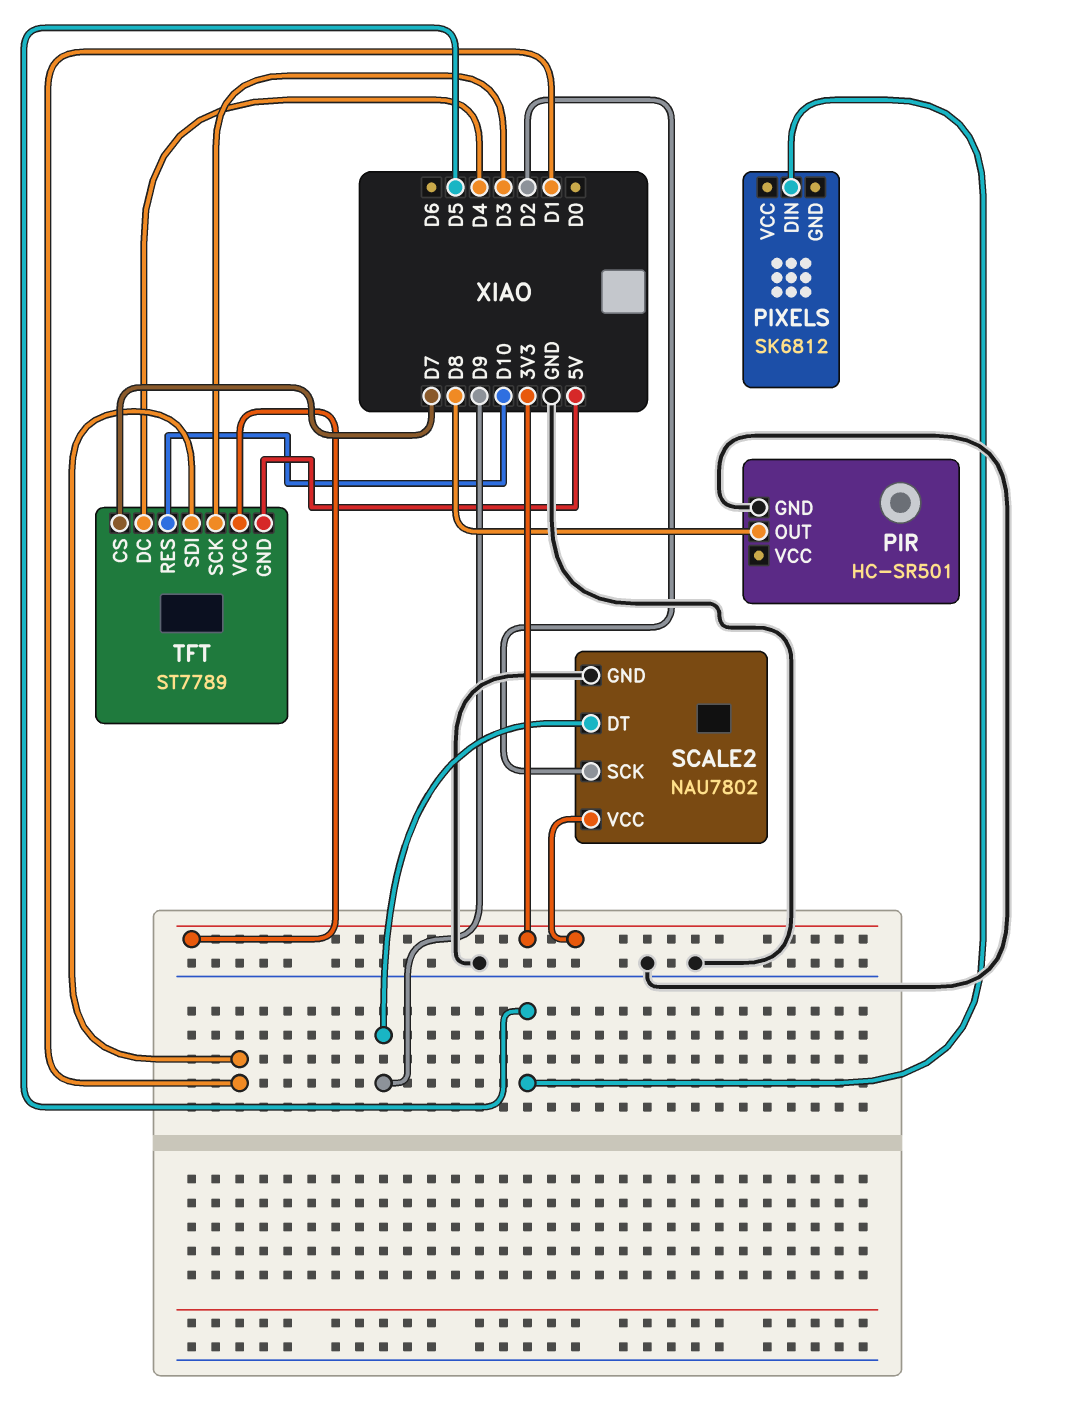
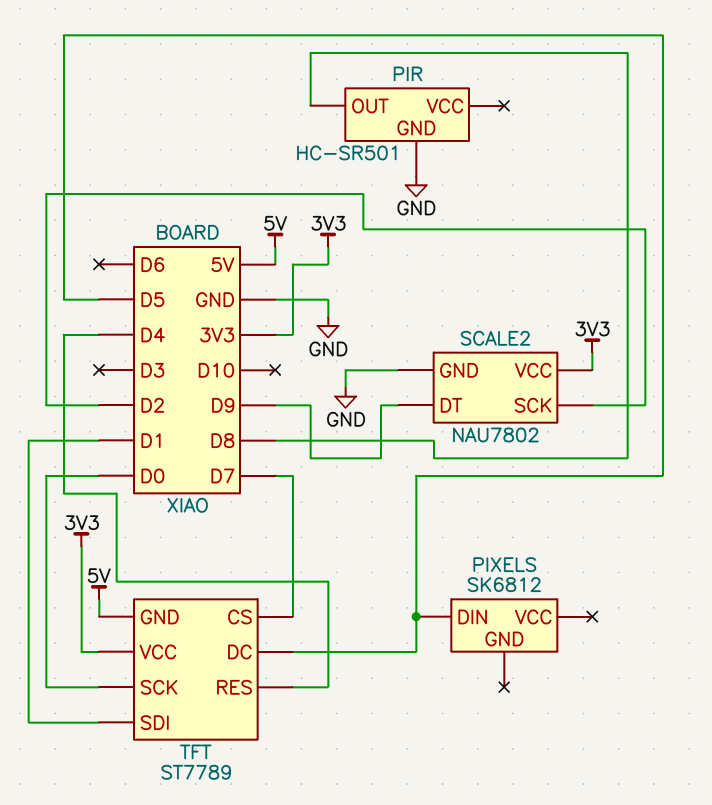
TFT pin DC: D4 -> D5
TFT pin RES: D10 -> D4
TFT pin SCK: D3 -> D0

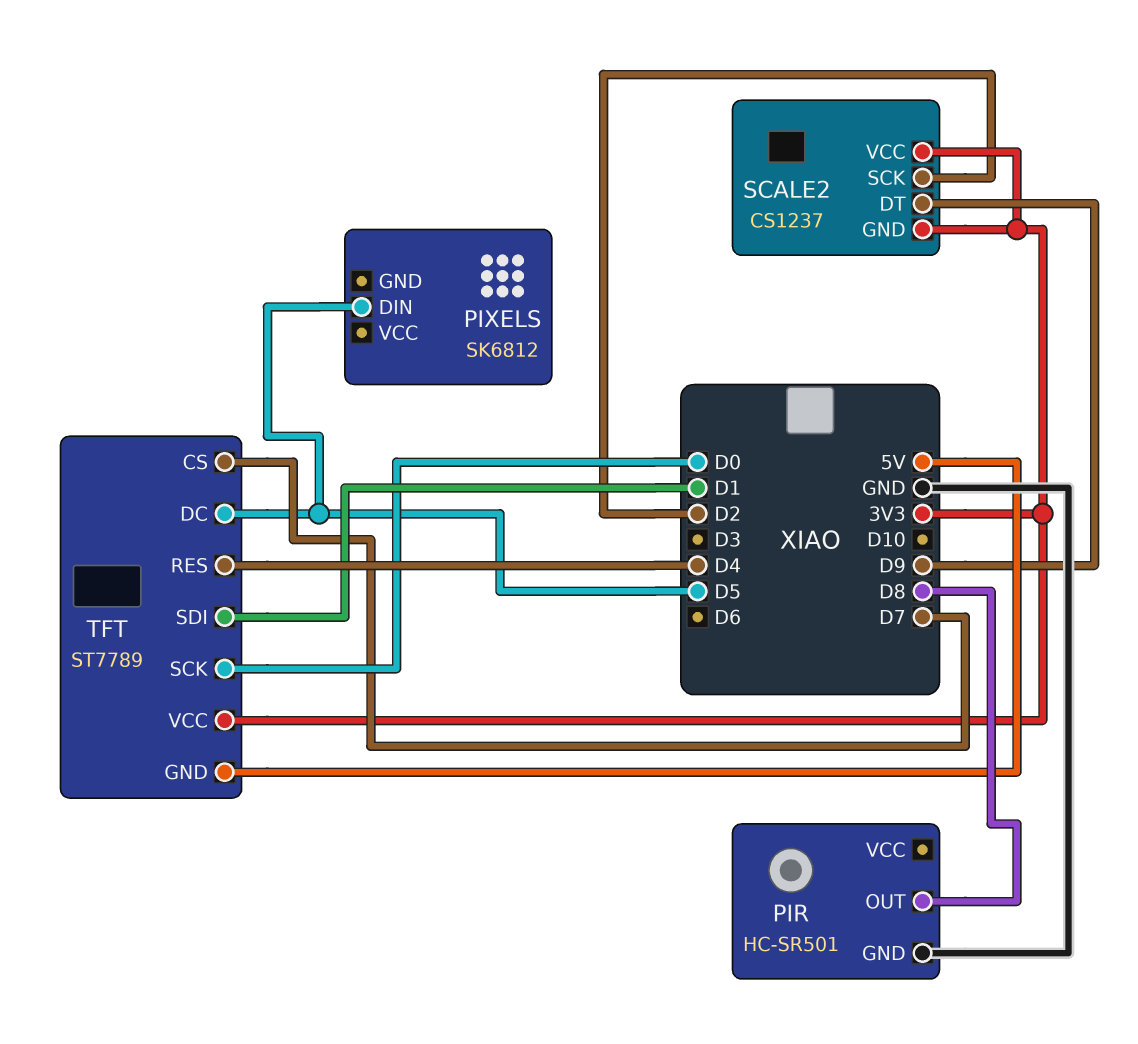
SCALE2: NAU7802 -> CS1237
SCALE2 pin GND: GND -> 3V3

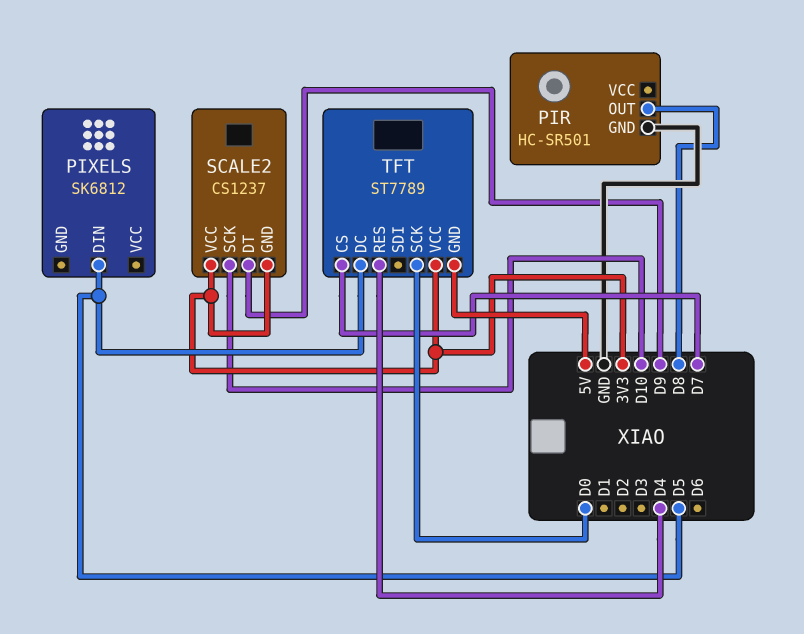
SCALE2 pin SCK: D2 -> D10
TFT pin SDI: D1 -> none

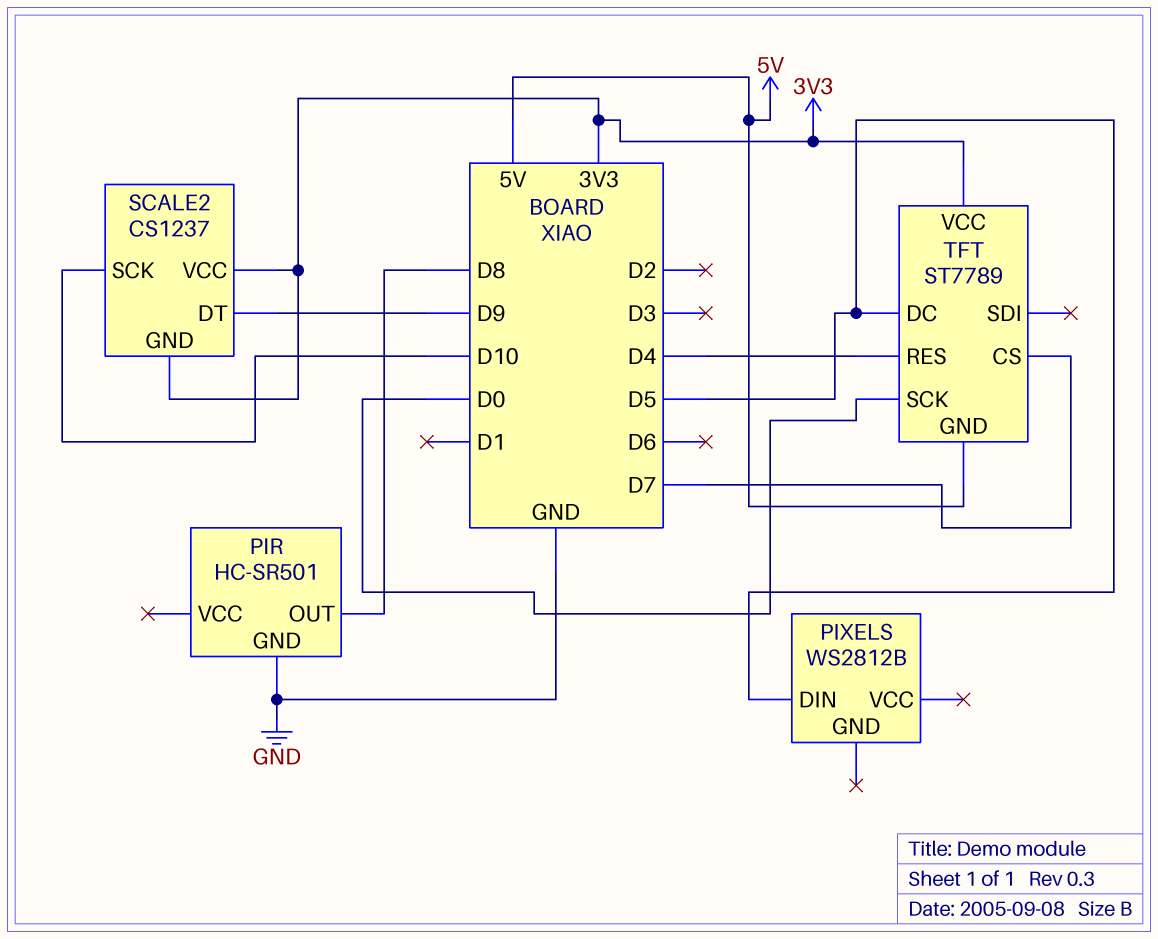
PIXELS: SK6812 -> WS2812B

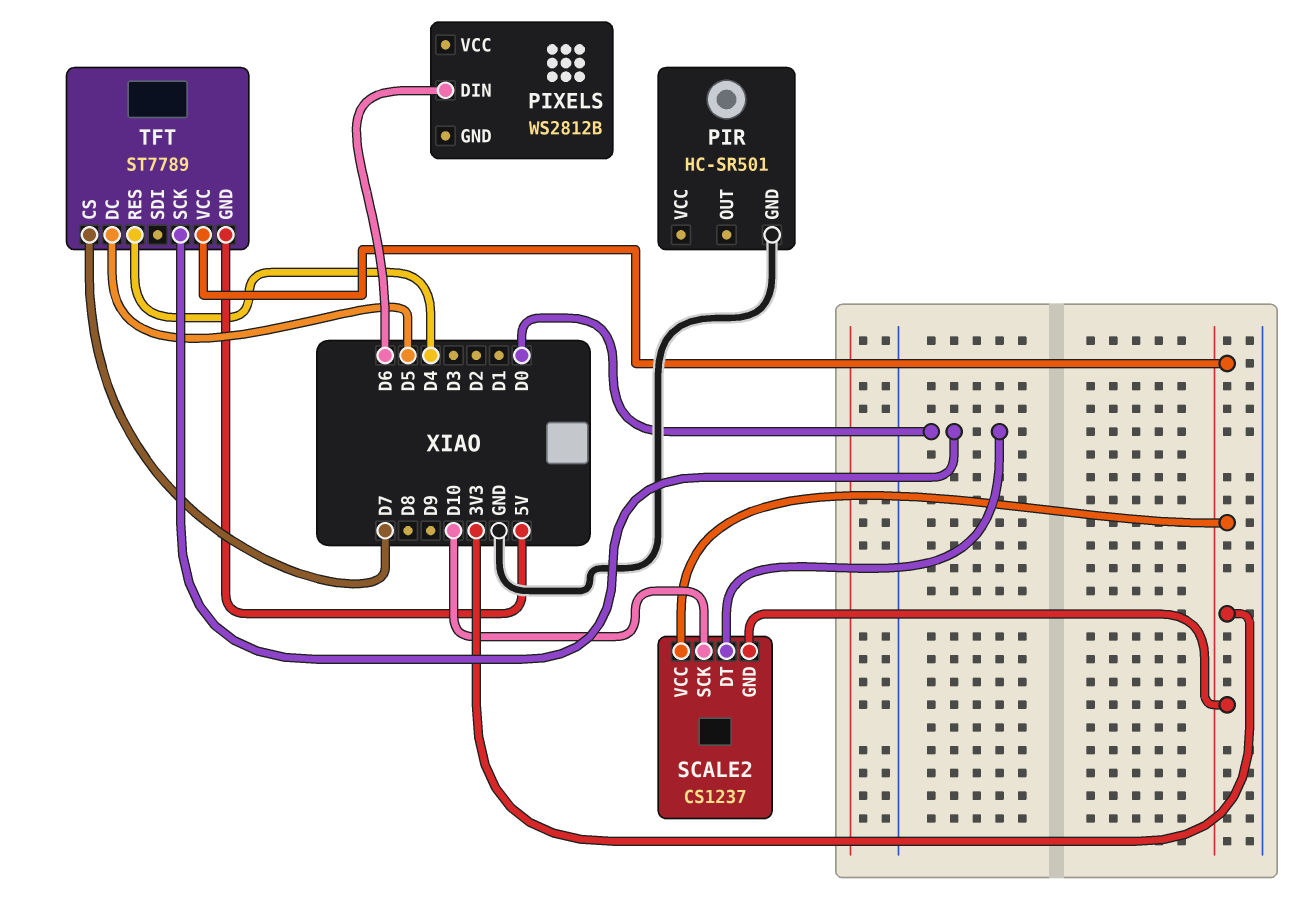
PIR pin OUT: D8 -> none
PIXELS pin DIN: D5 -> D6
SCALE2 pin DT: D9 -> D0

